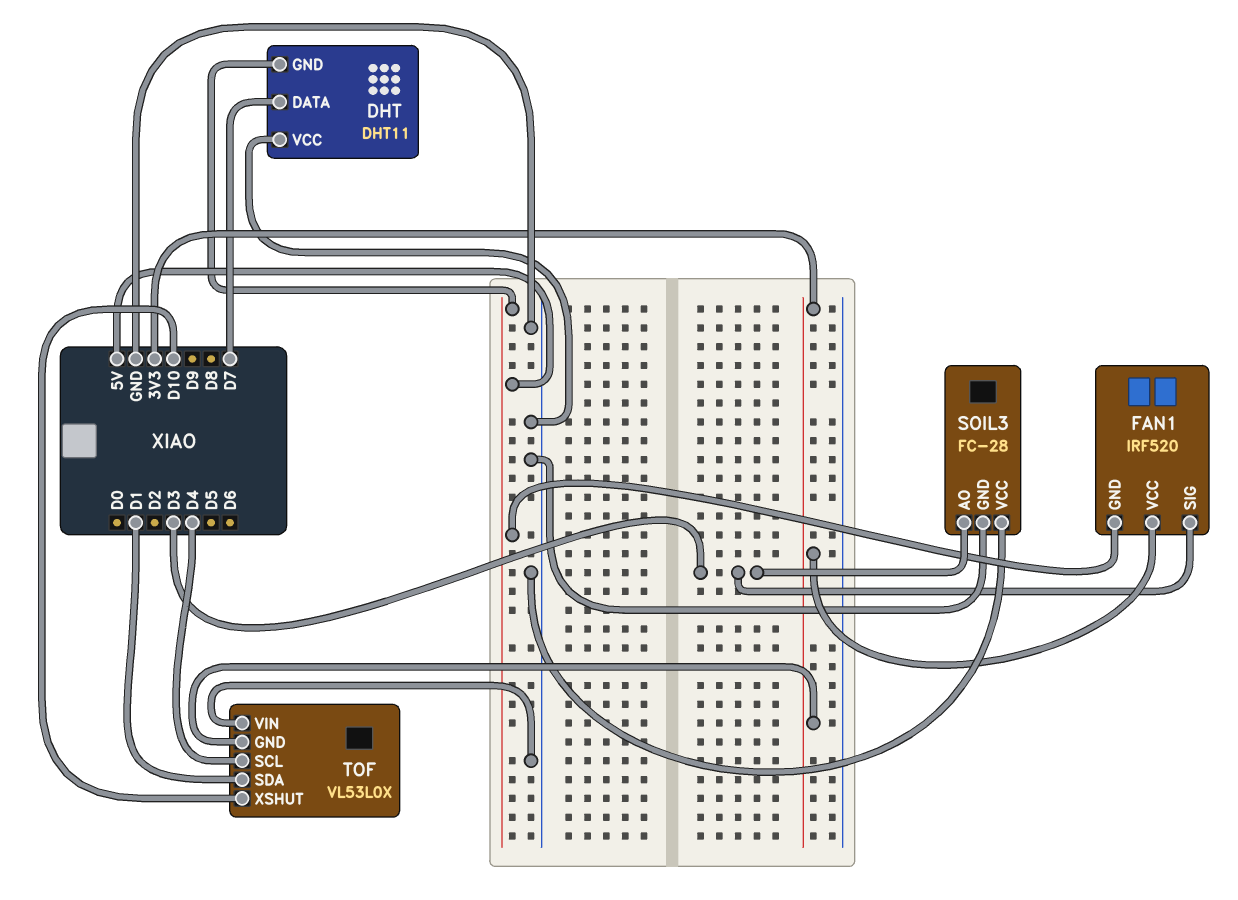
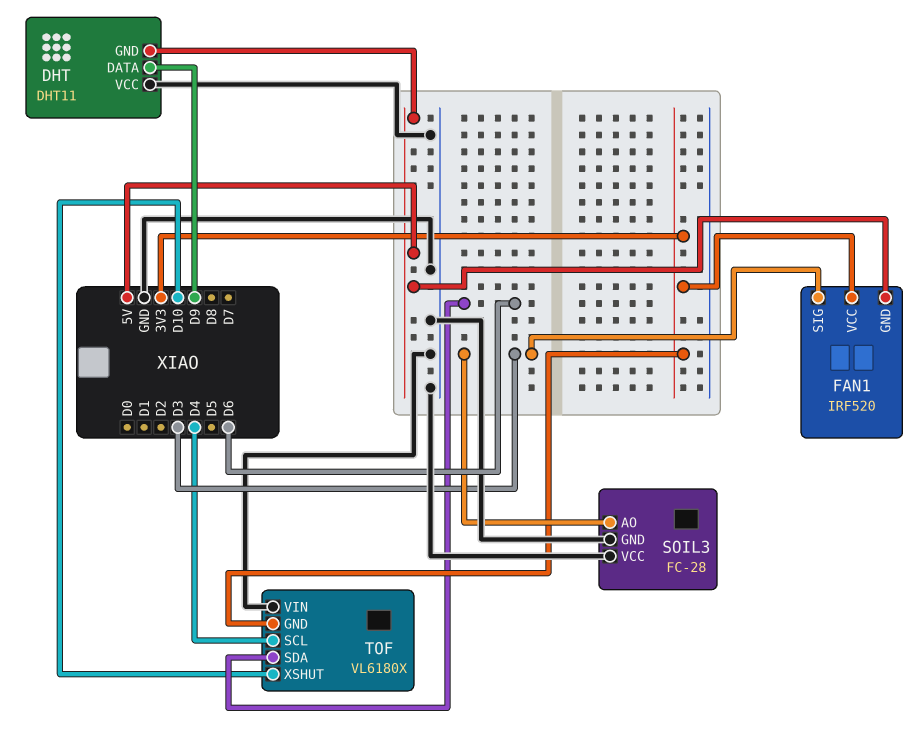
DHT pin DATA: D7 -> D9
TOF: VL53L0X -> VL6180X
TOF pin SDA: D1 -> D6

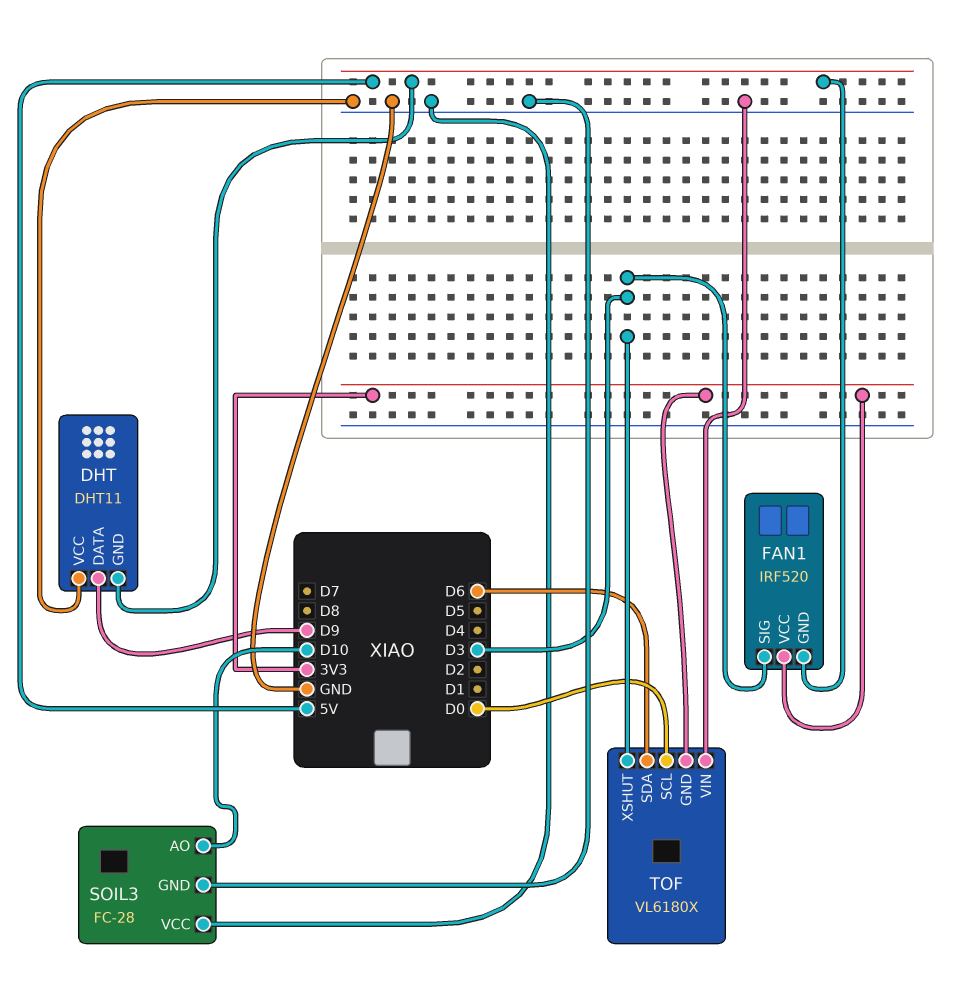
SOIL3 pin AO: D3 -> D10
TOF pin SCL: D4 -> D0
TOF pin XSHUT: D10 -> D3

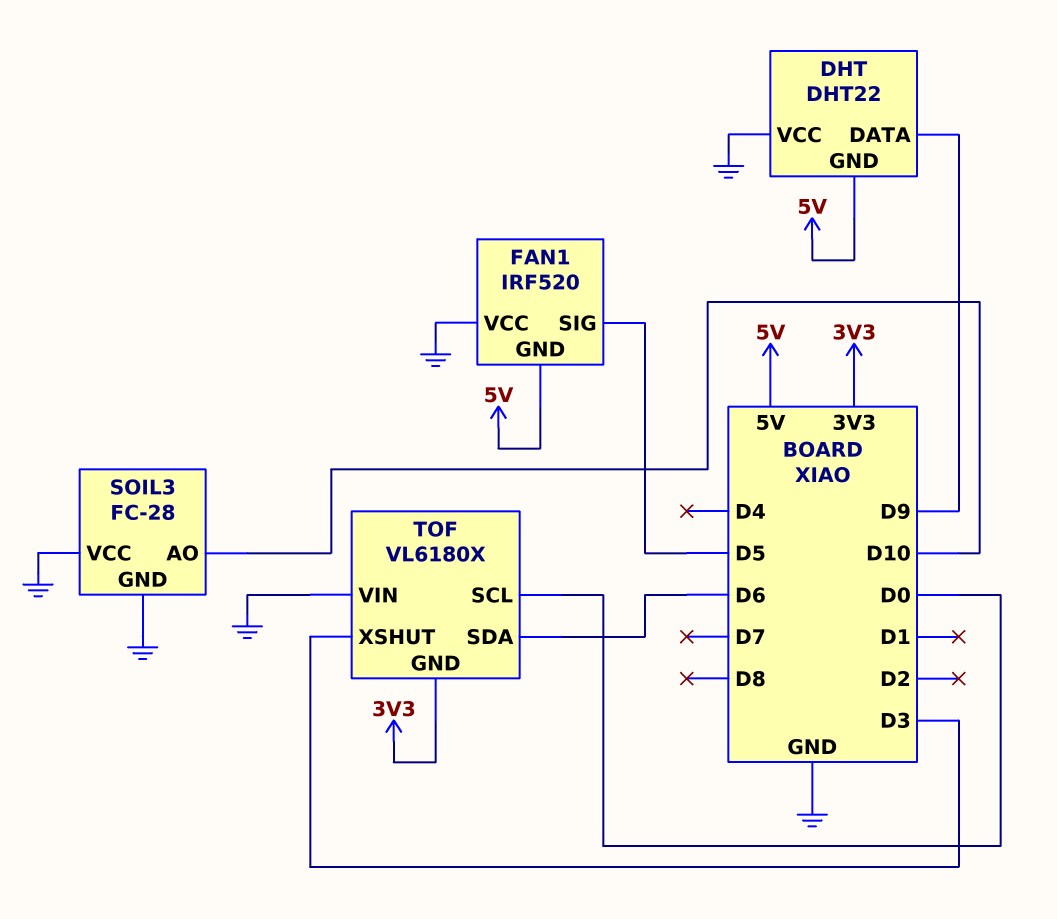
DHT: DHT11 -> DHT22
FAN1 pin SIG: D3 -> D5
FAN1 pin VCC: 3V3 -> GND

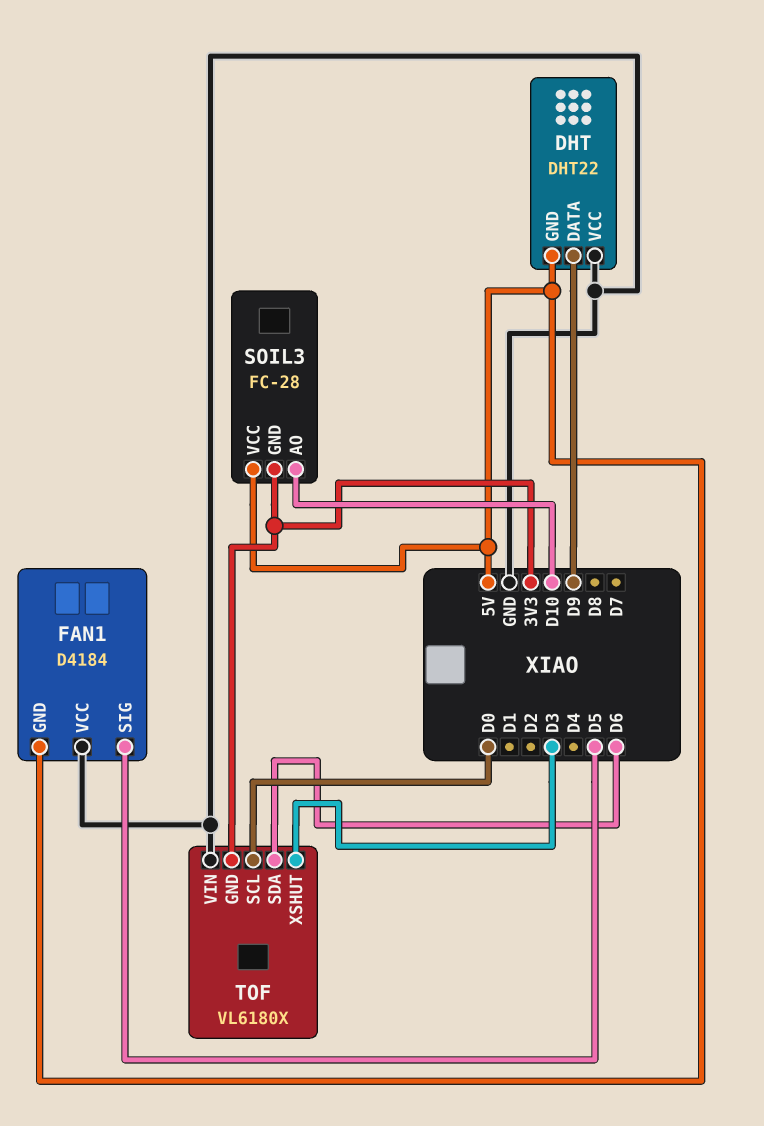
FAN1: IRF520 -> D4184
SOIL3 pin GND: GND -> 3V3
SOIL3 pin VCC: GND -> 5V

